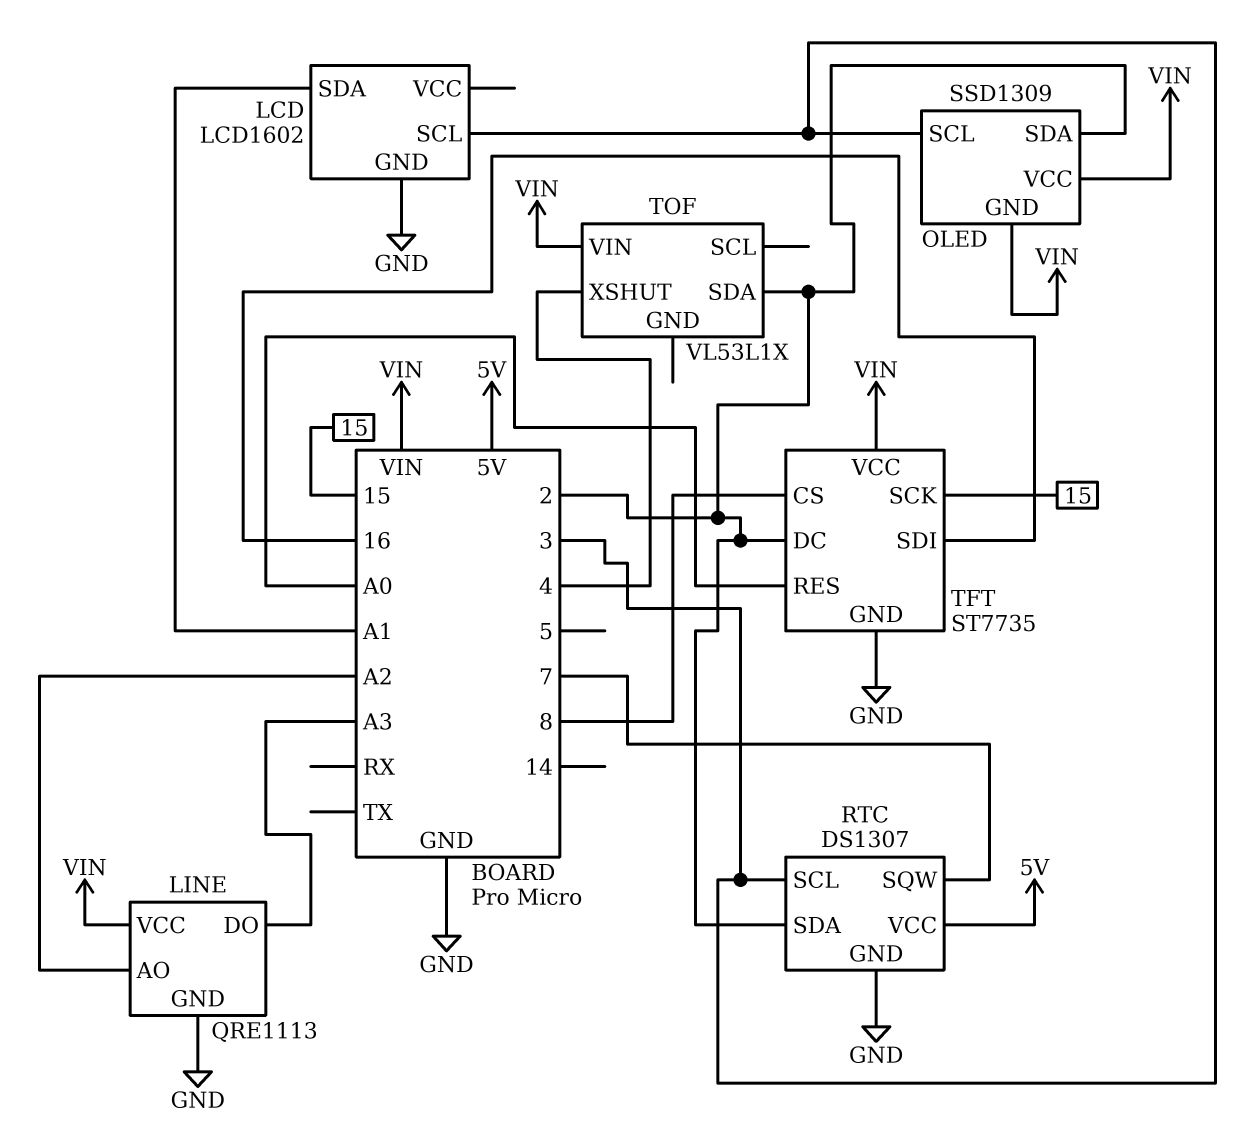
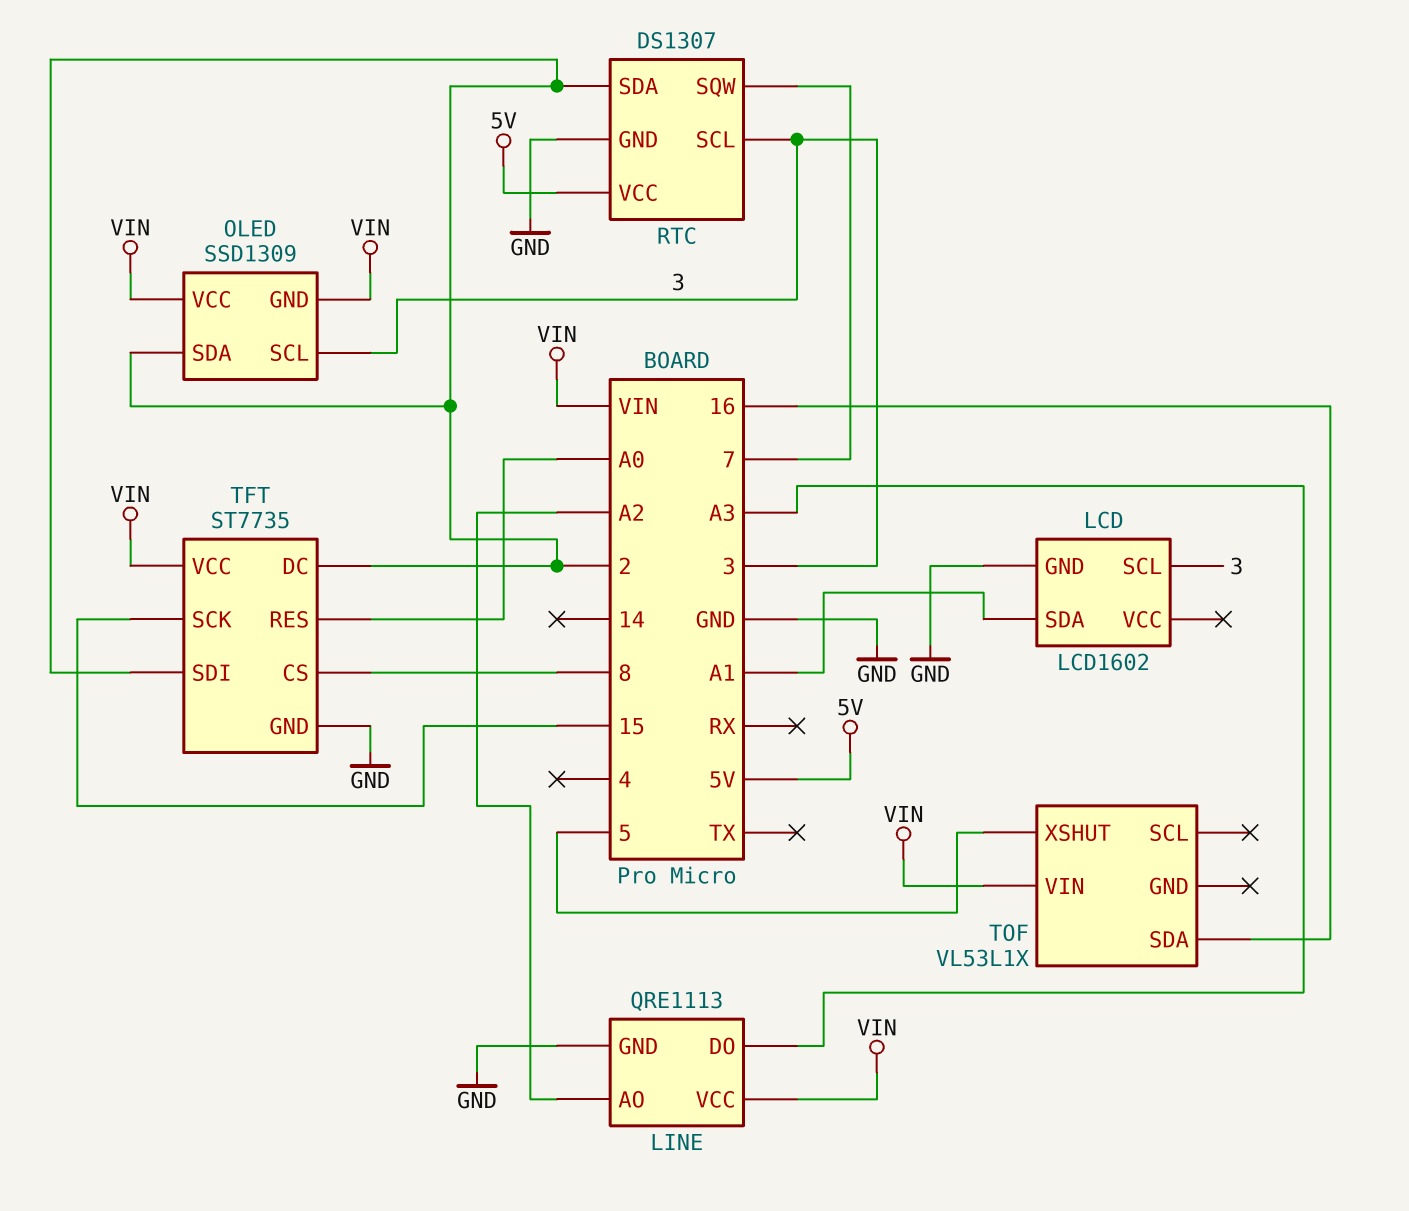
TFT pin SDI: 16 -> 2
TOF pin SDA: 2 -> 16
TOF pin XSHUT: 4 -> 5

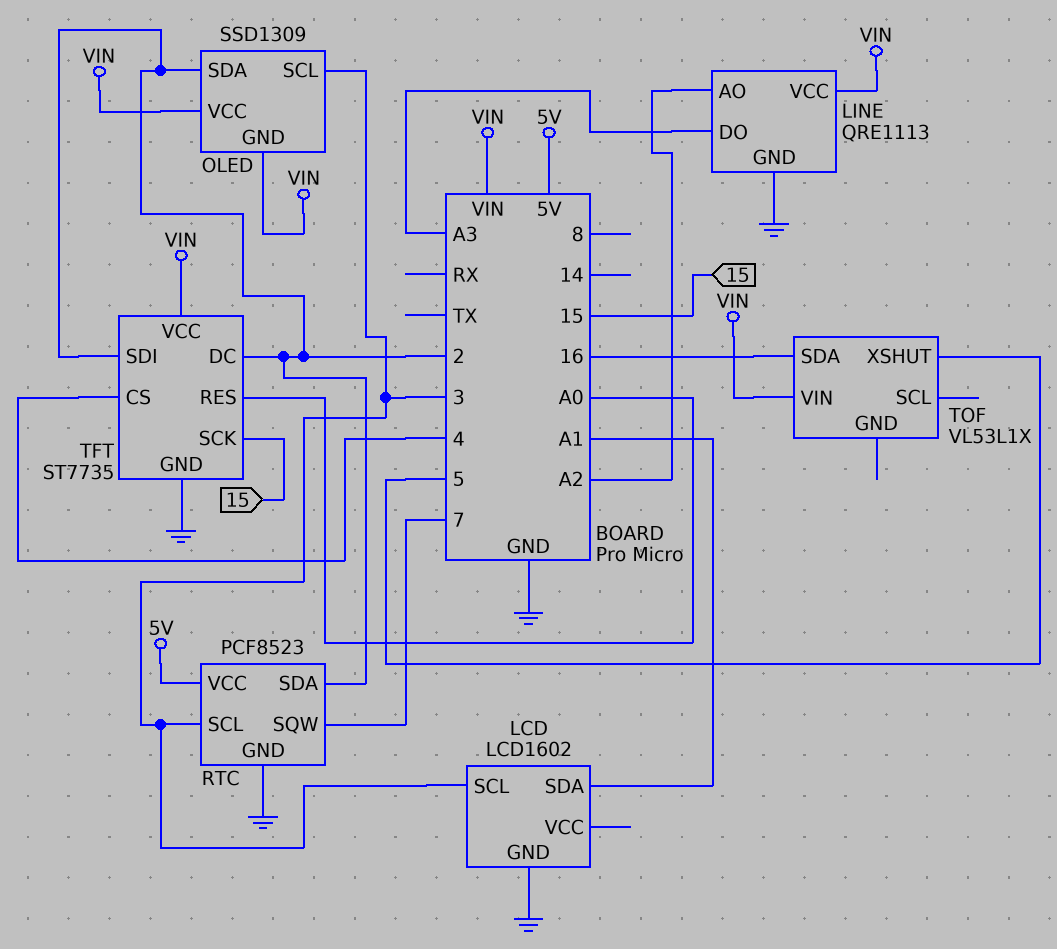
RTC: DS1307 -> PCF8523
TFT pin CS: 8 -> 4

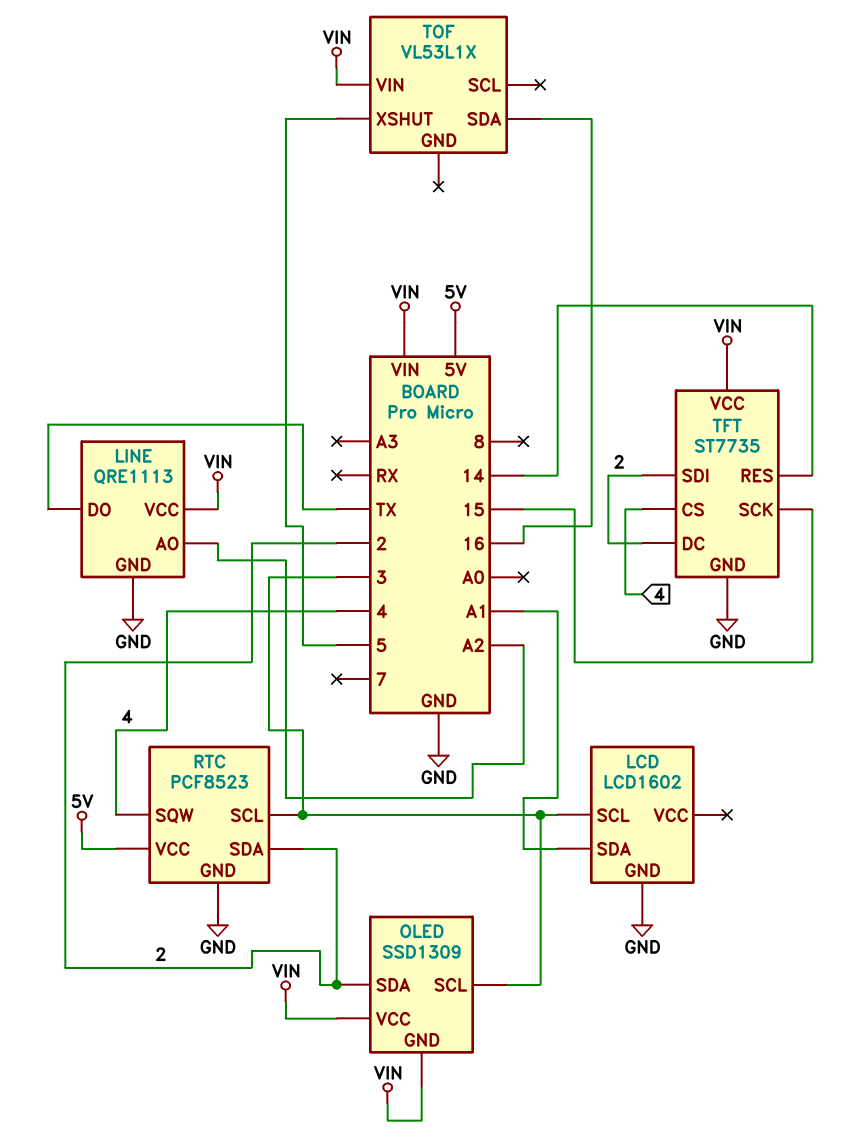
LINE pin DO: A3 -> TX
RTC pin SQW: 7 -> 4
TFT pin RES: A0 -> 14

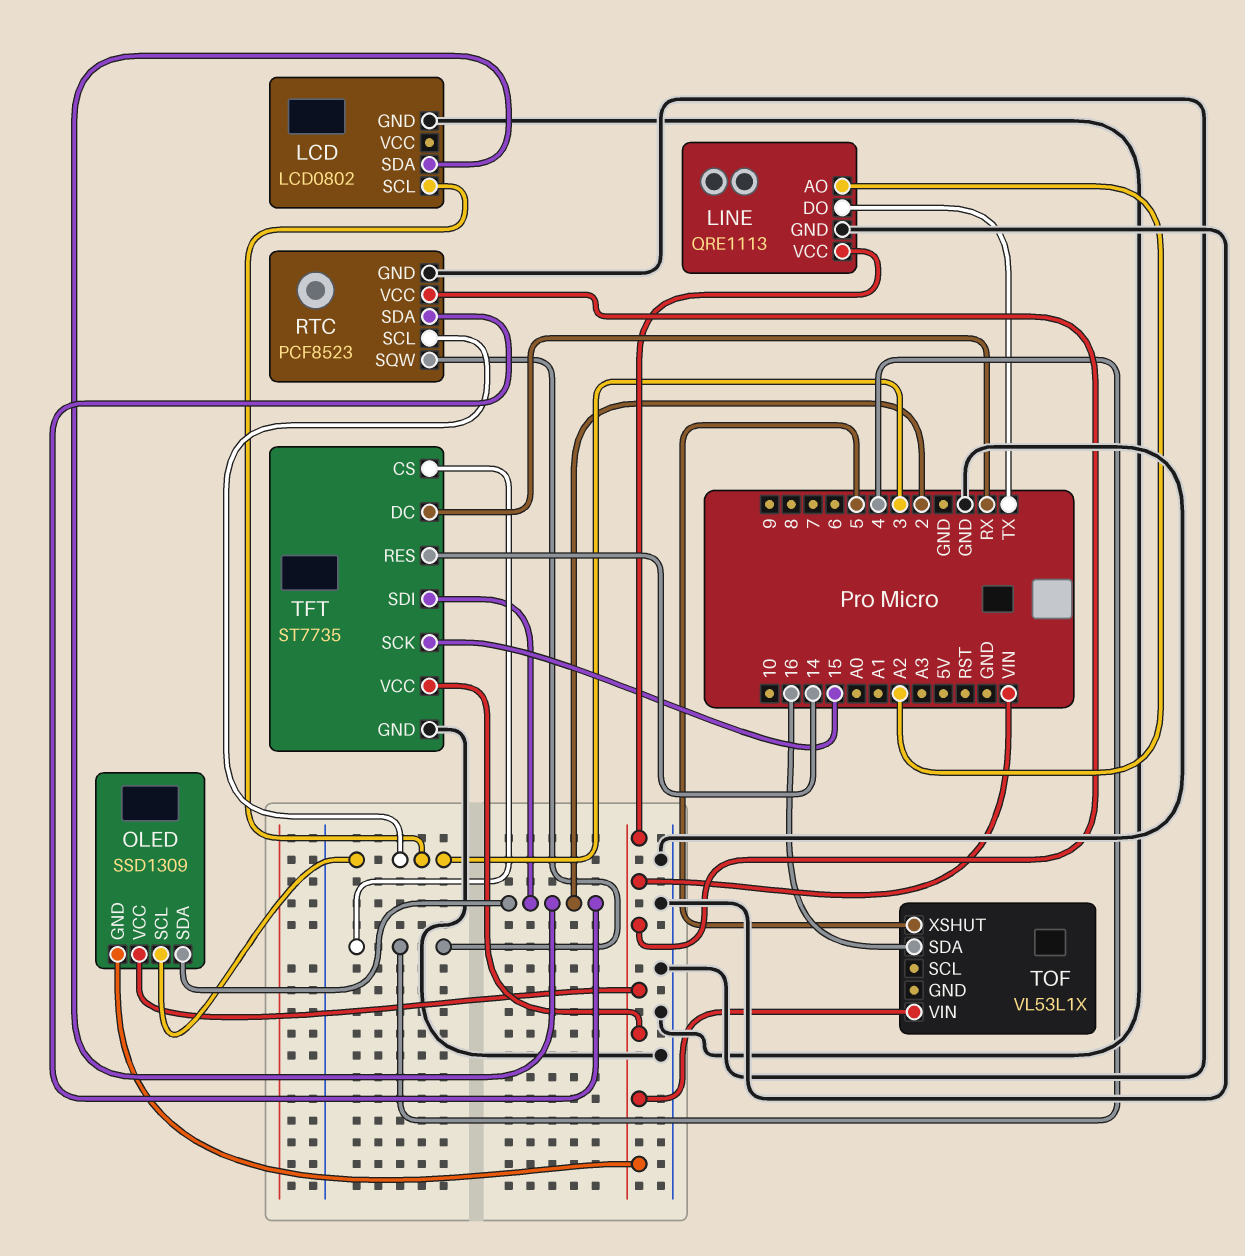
LCD: LCD1602 -> LCD0802
LCD pin SDA: A1 -> 2
RTC pin VCC: 5V -> VIN
TFT pin DC: 2 -> RX

